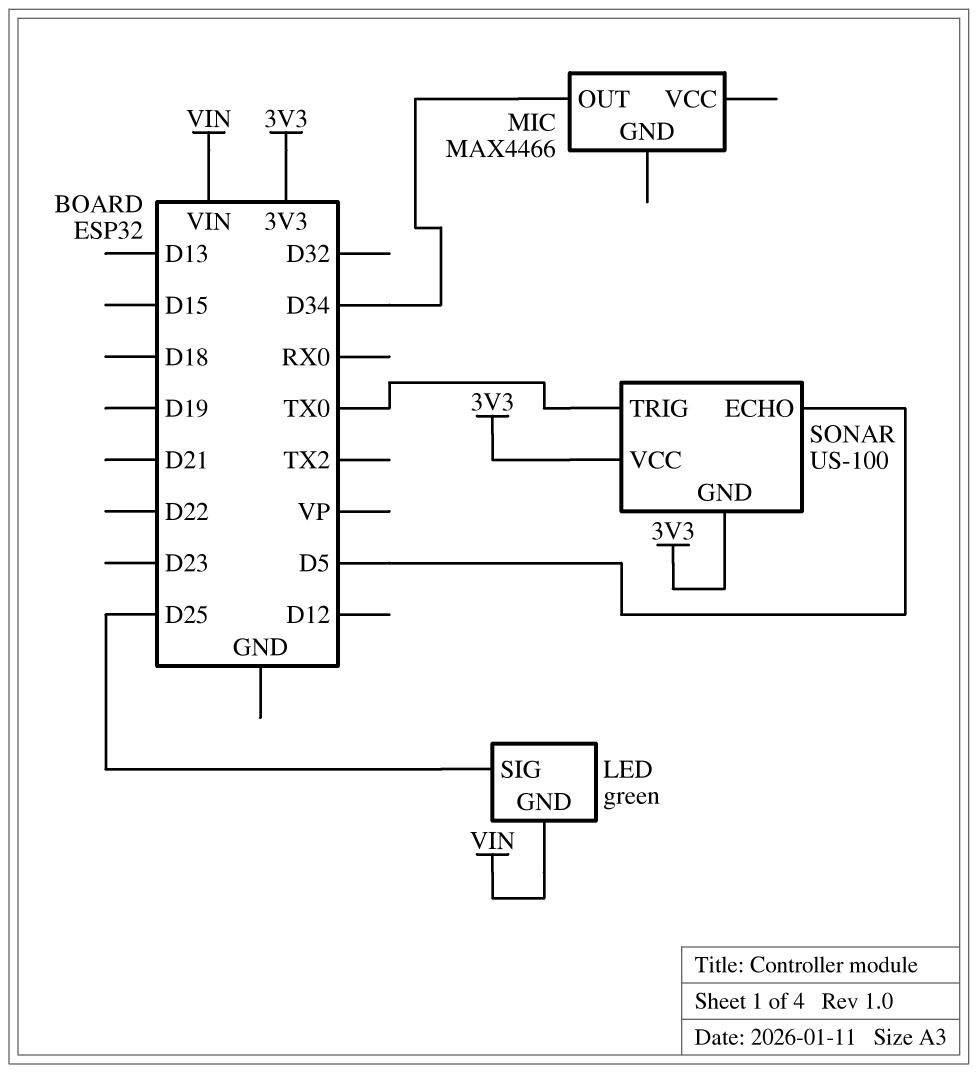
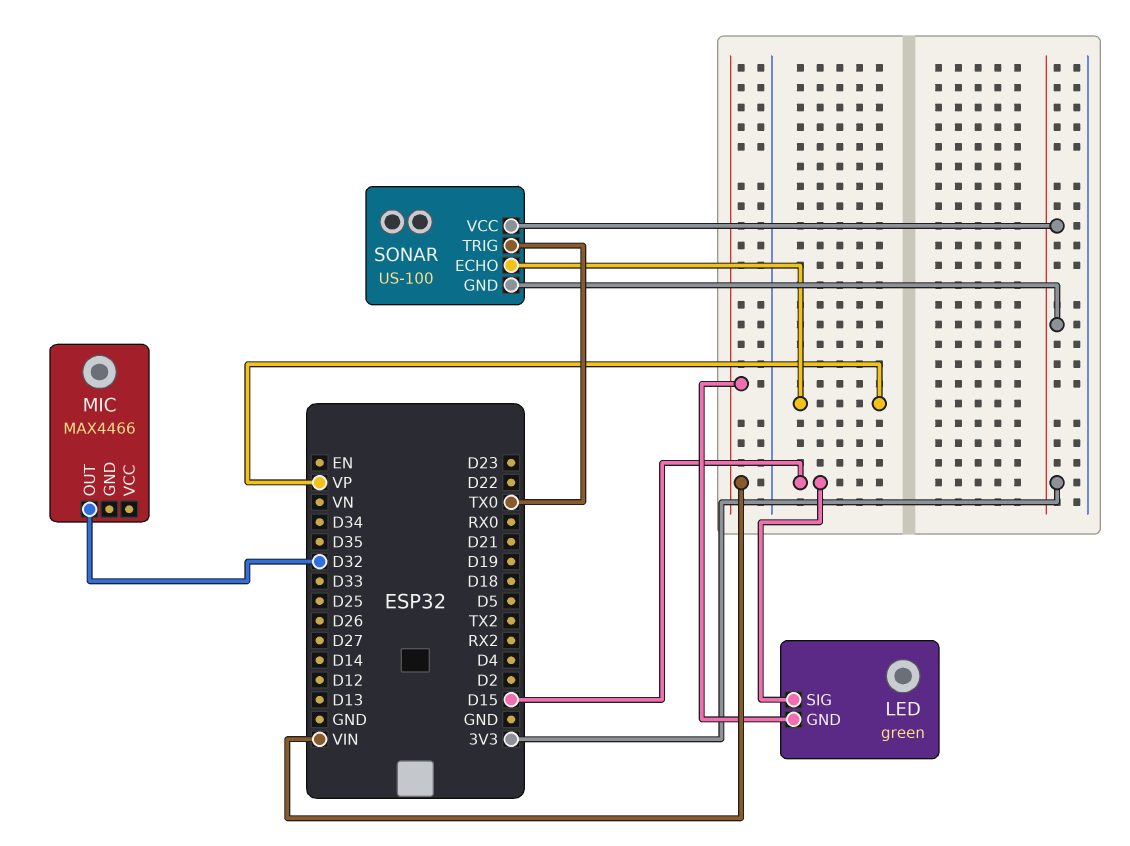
LED pin SIG: D25 -> D15
MIC pin OUT: D34 -> D32
SONAR pin ECHO: D5 -> VP

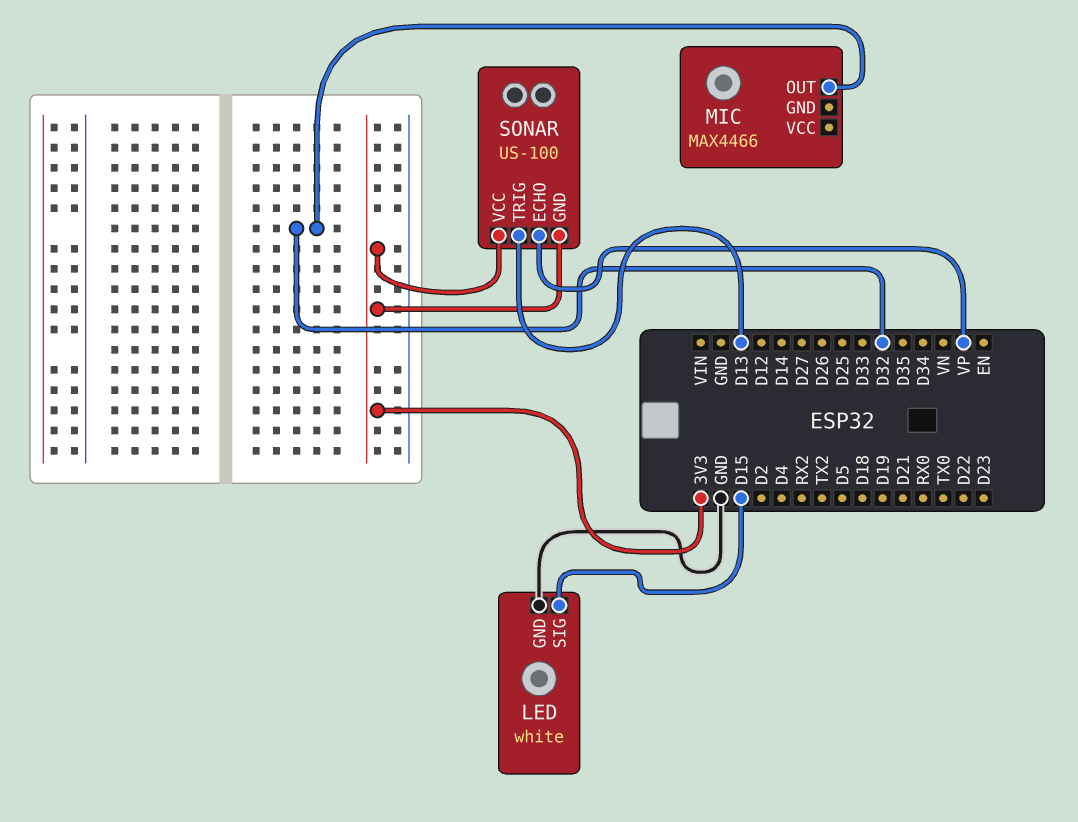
LED: green -> white
LED pin GND: VIN -> GND
SONAR pin TRIG: TX0 -> D13

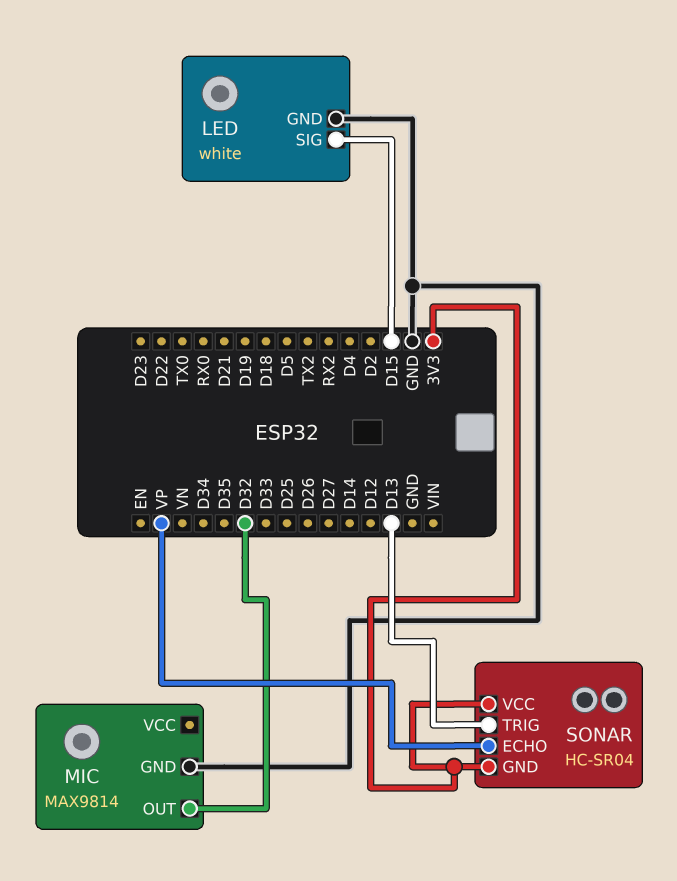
MIC: MAX4466 -> MAX9814
MIC pin GND: none -> GND
SONAR: US-100 -> HC-SR04

